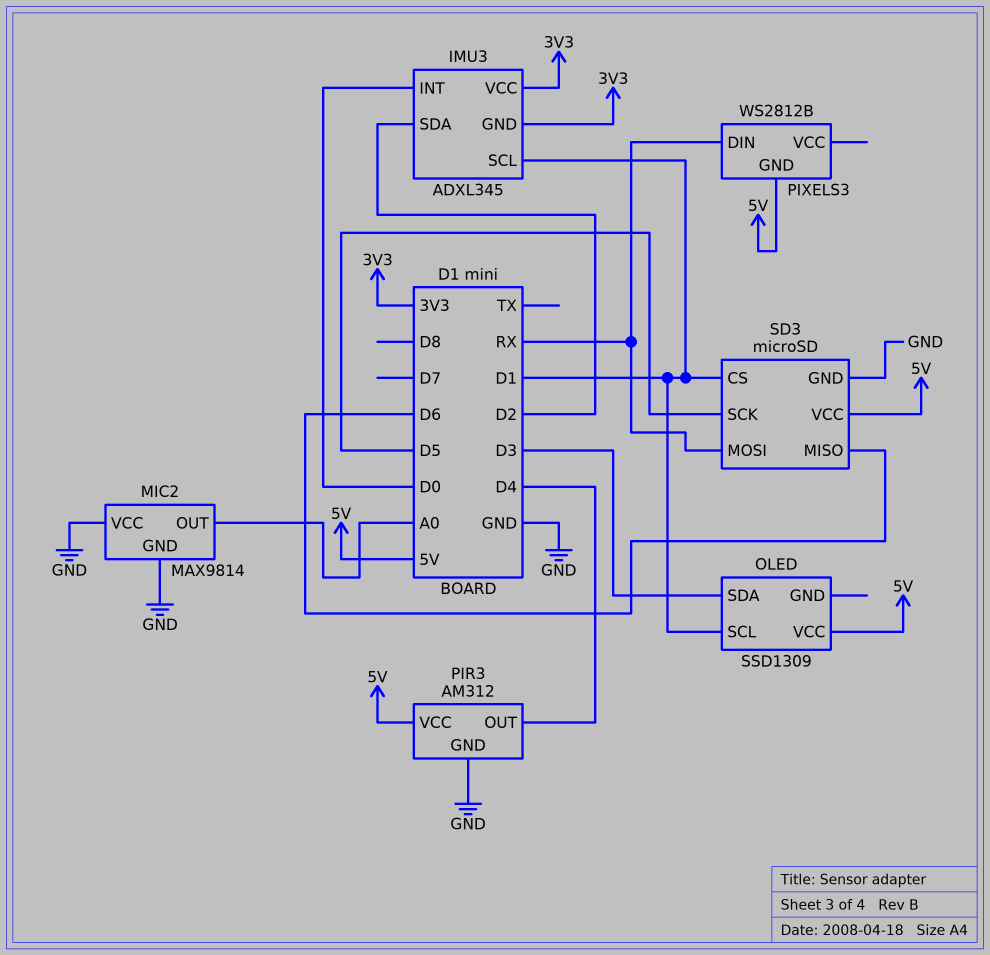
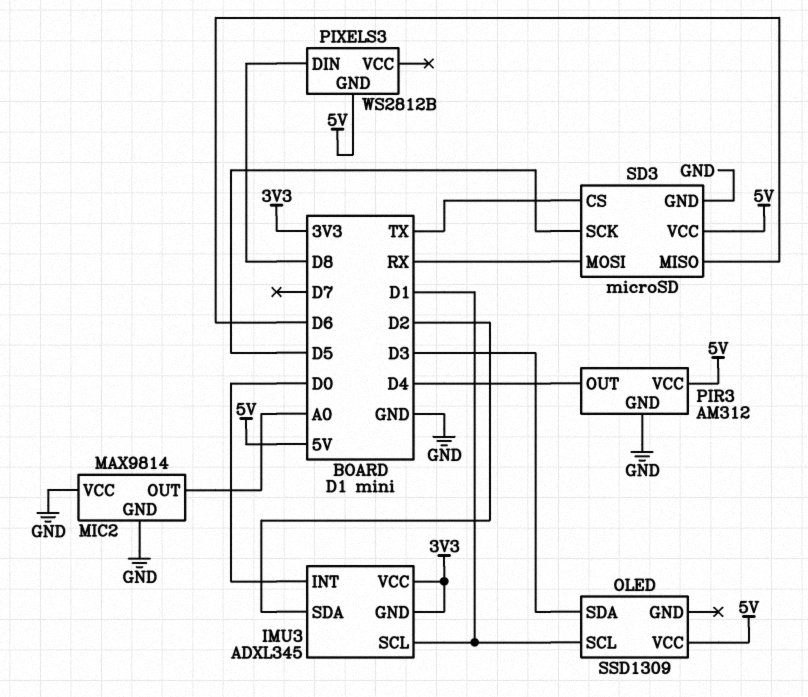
PIXELS3 pin DIN: RX -> D8
SD3 pin CS: D1 -> TX

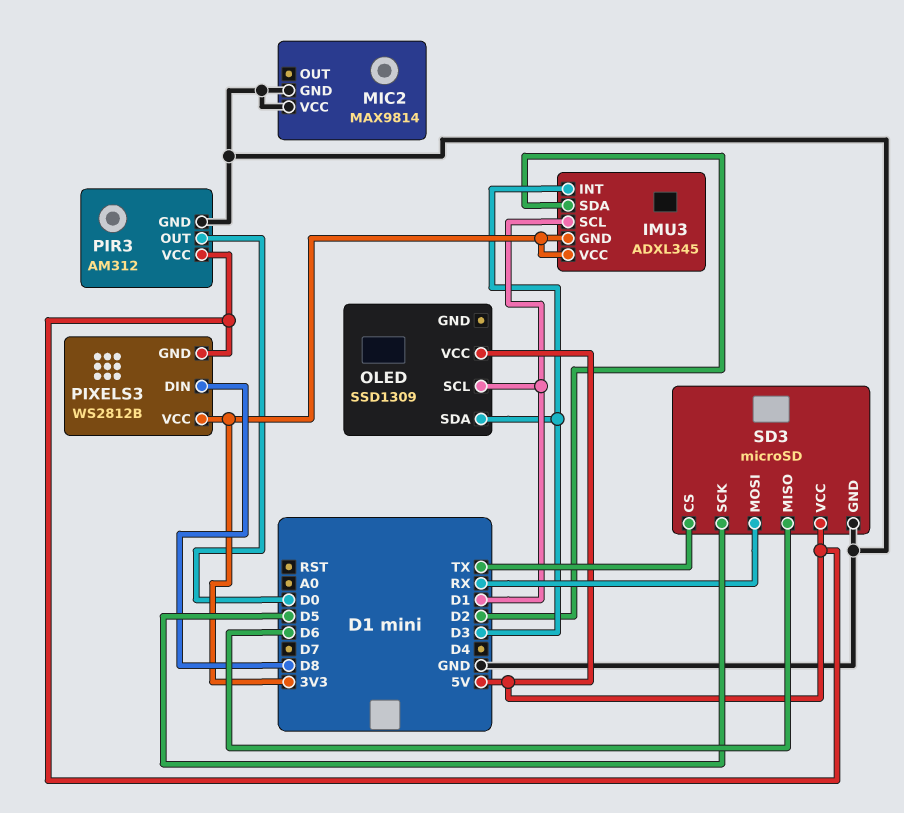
IMU3 pin INT: D0 -> D3
MIC2 pin OUT: A0 -> none
PIR3 pin OUT: D4 -> D0
PIXELS3 pin VCC: none -> 3V3

